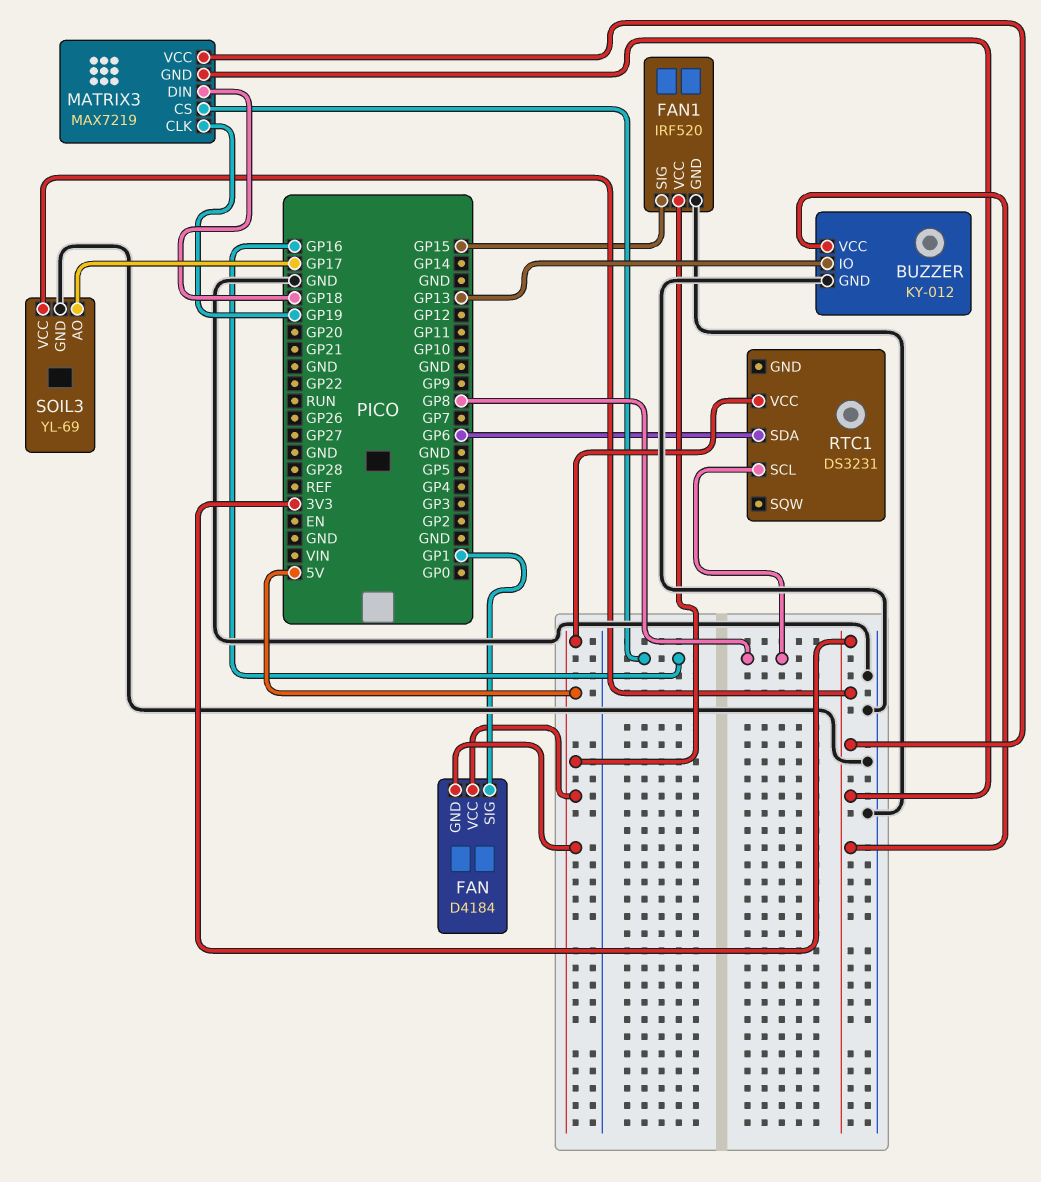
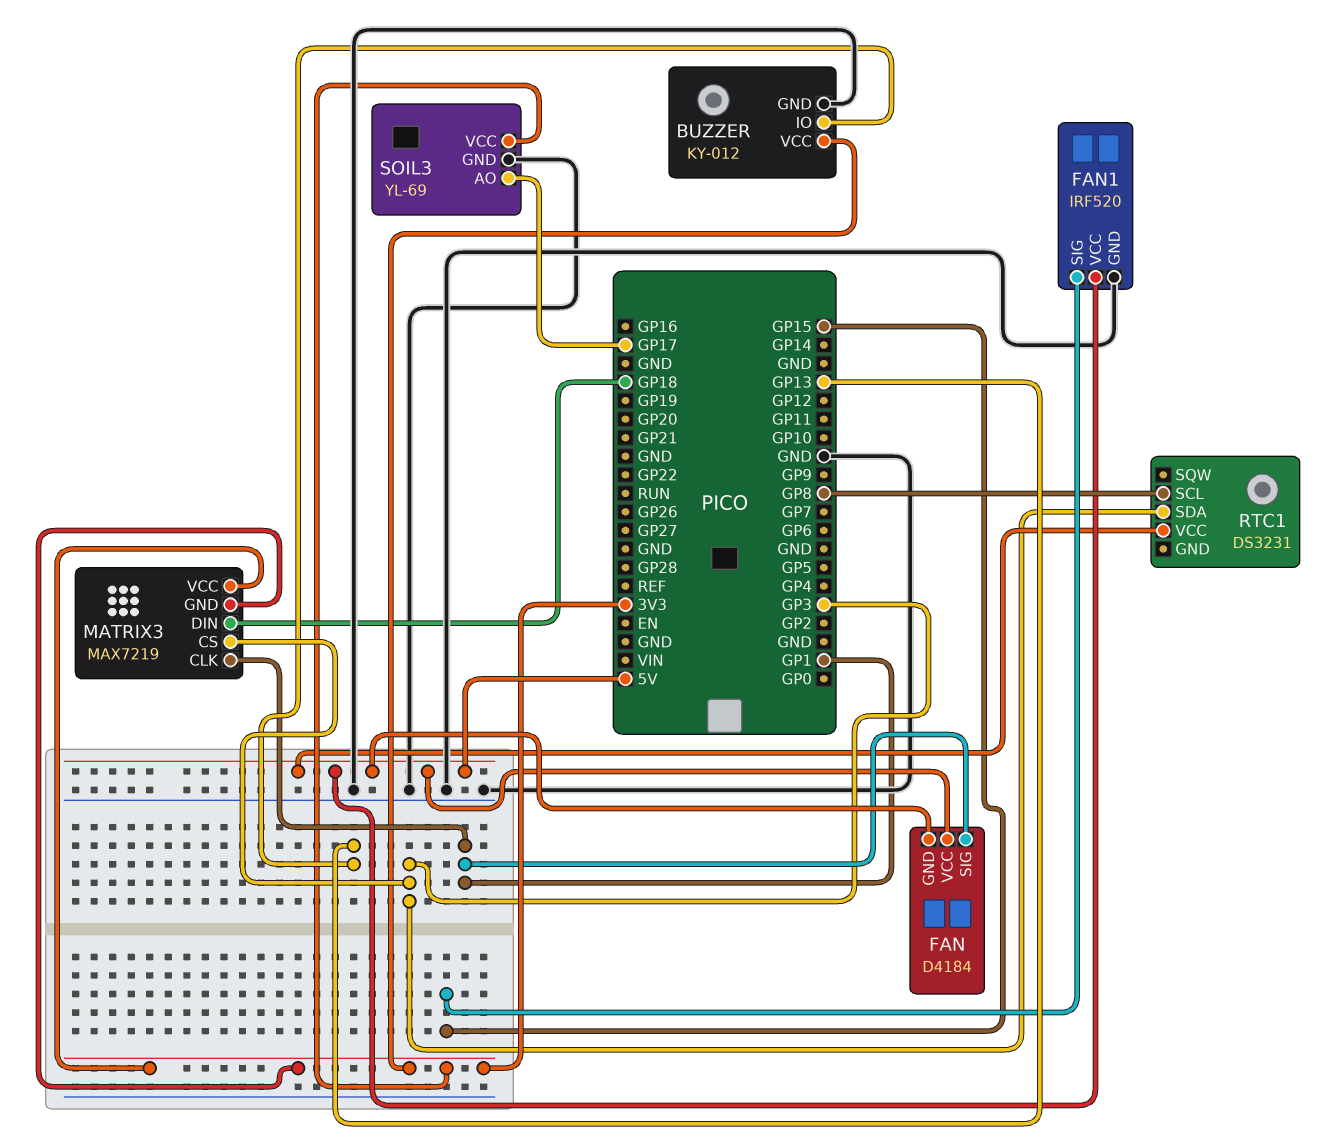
MATRIX3 pin CLK: GP19 -> GP1
MATRIX3 pin CS: GP16 -> GP3
RTC1 pin SDA: GP6 -> GP3

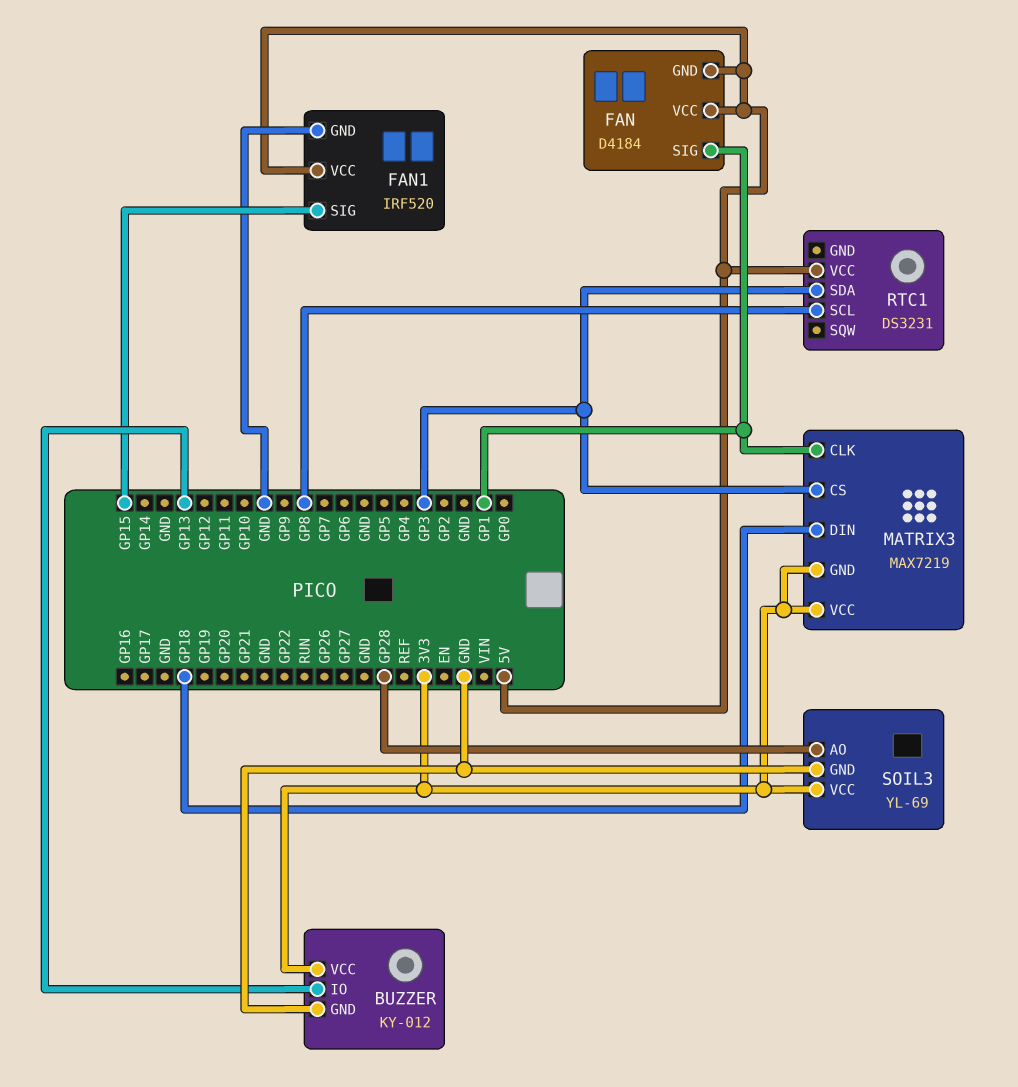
SOIL3 pin AO: GP17 -> GP28

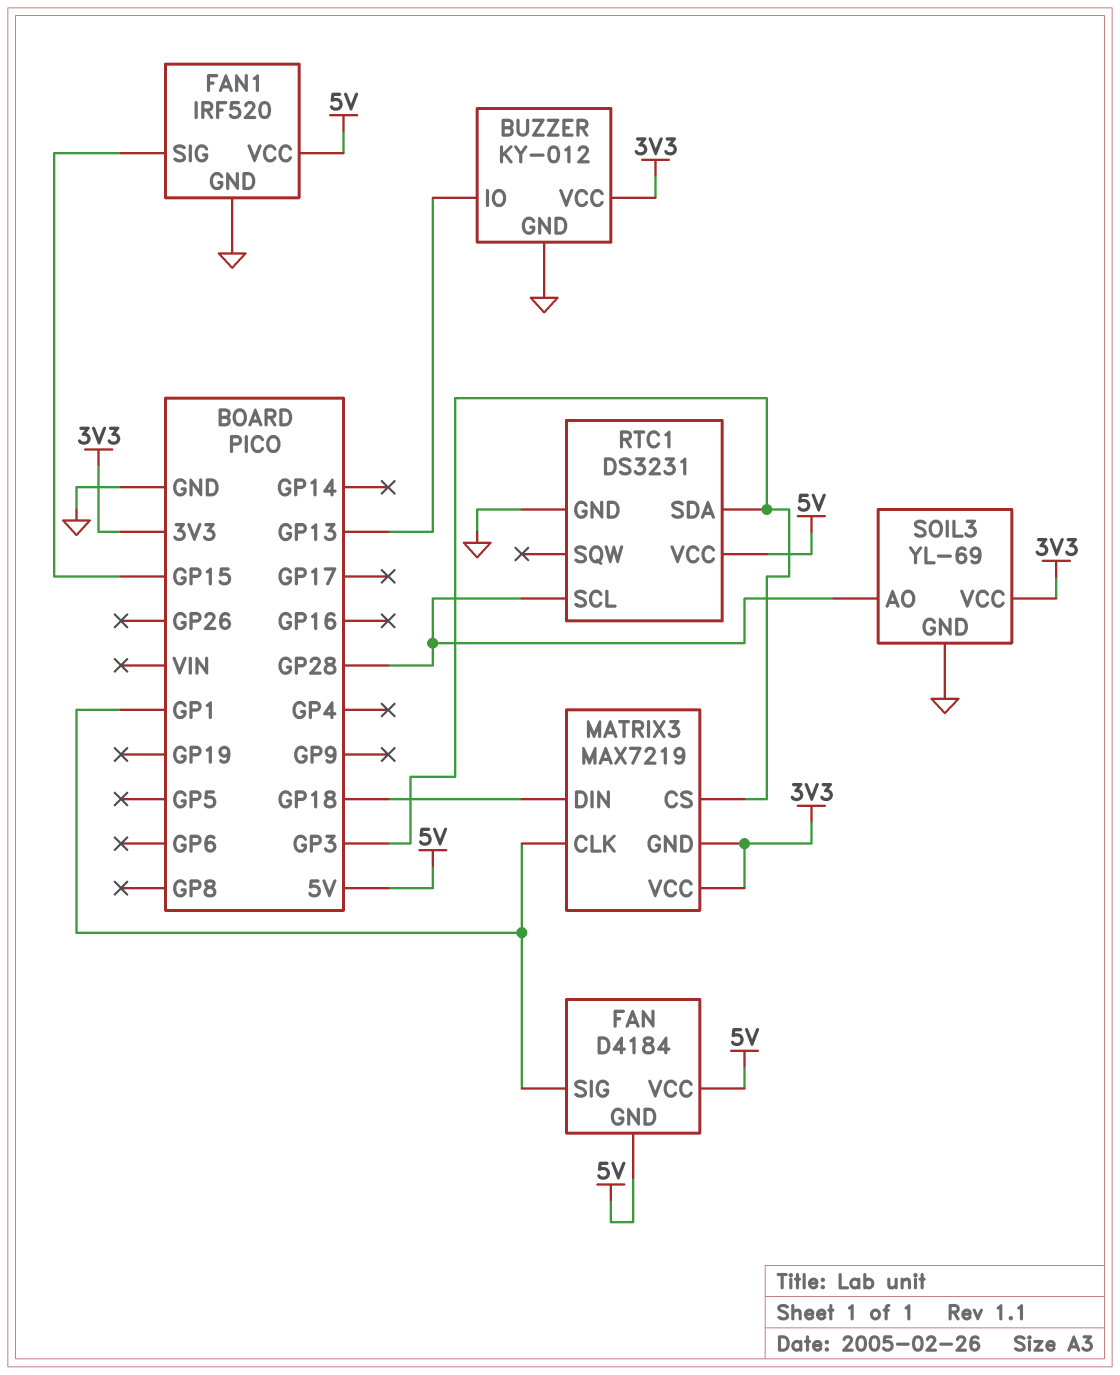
RTC1 pin GND: none -> GND
RTC1 pin SCL: GP8 -> GP28

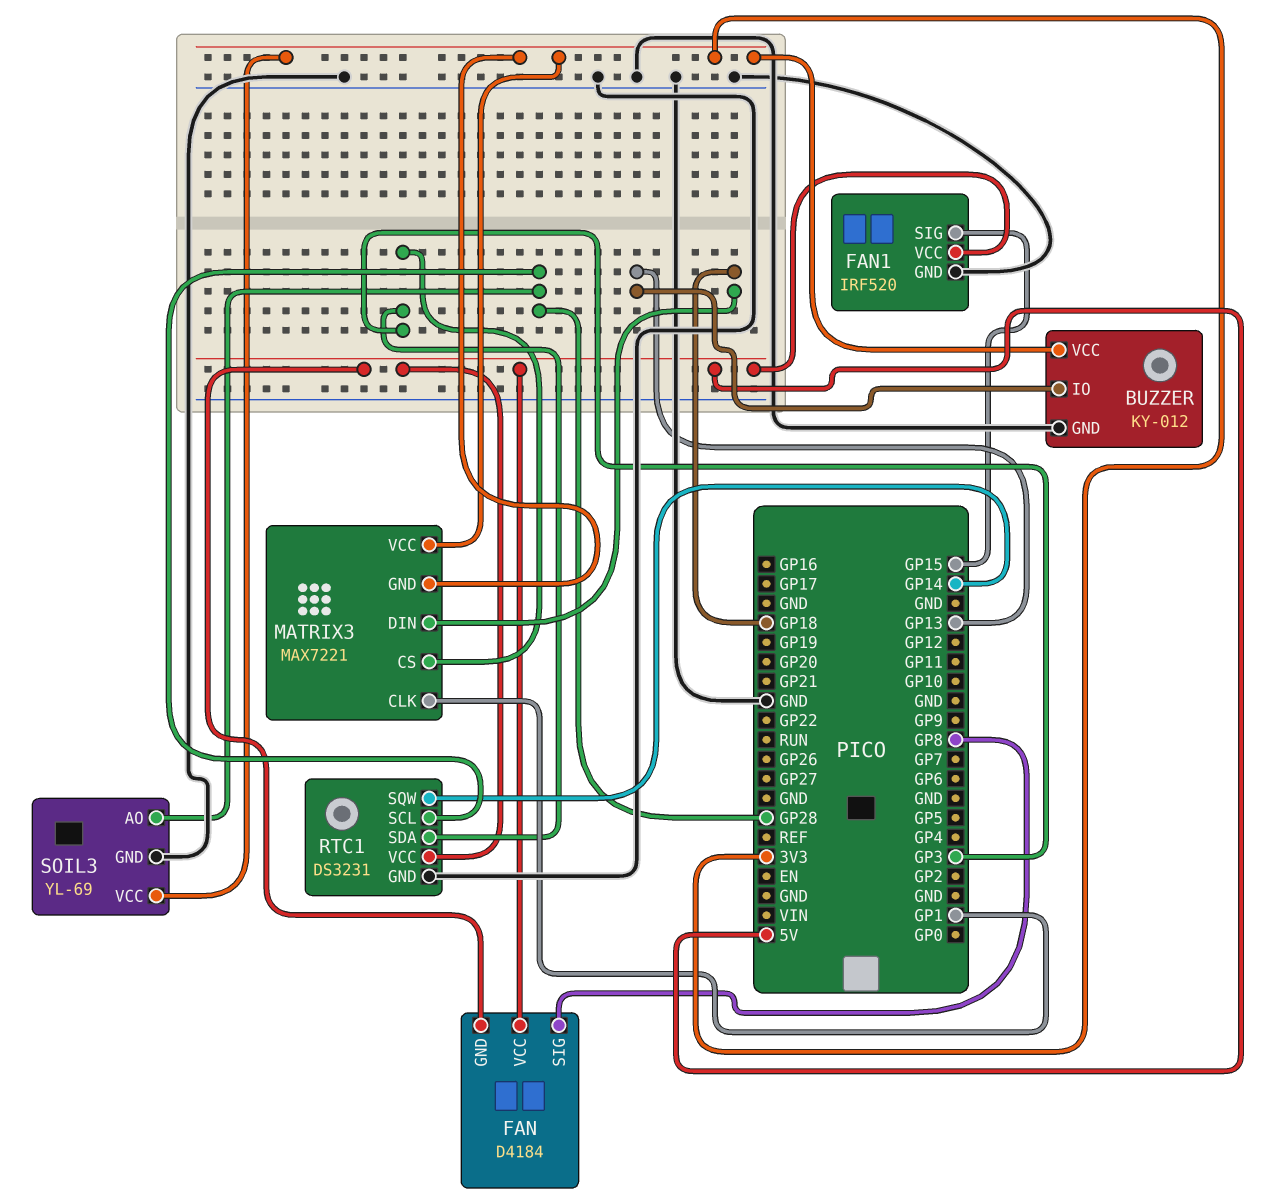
FAN pin SIG: GP1 -> GP8
MATRIX3: MAX7219 -> MAX7221
RTC1 pin SQW: none -> GP14

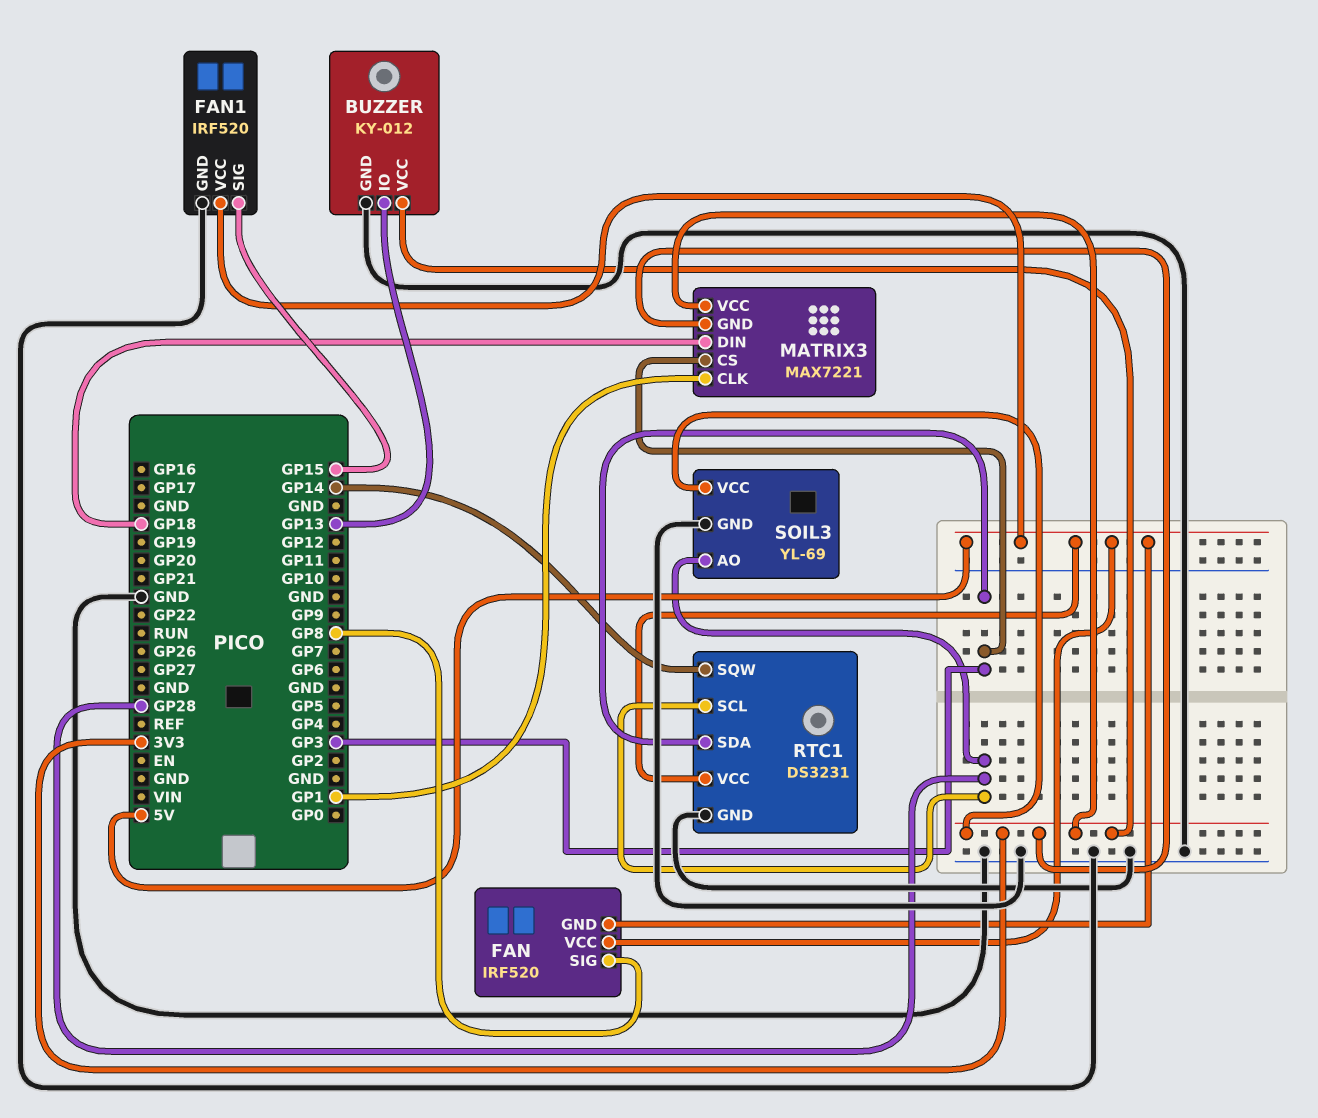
FAN: D4184 -> IRF520

